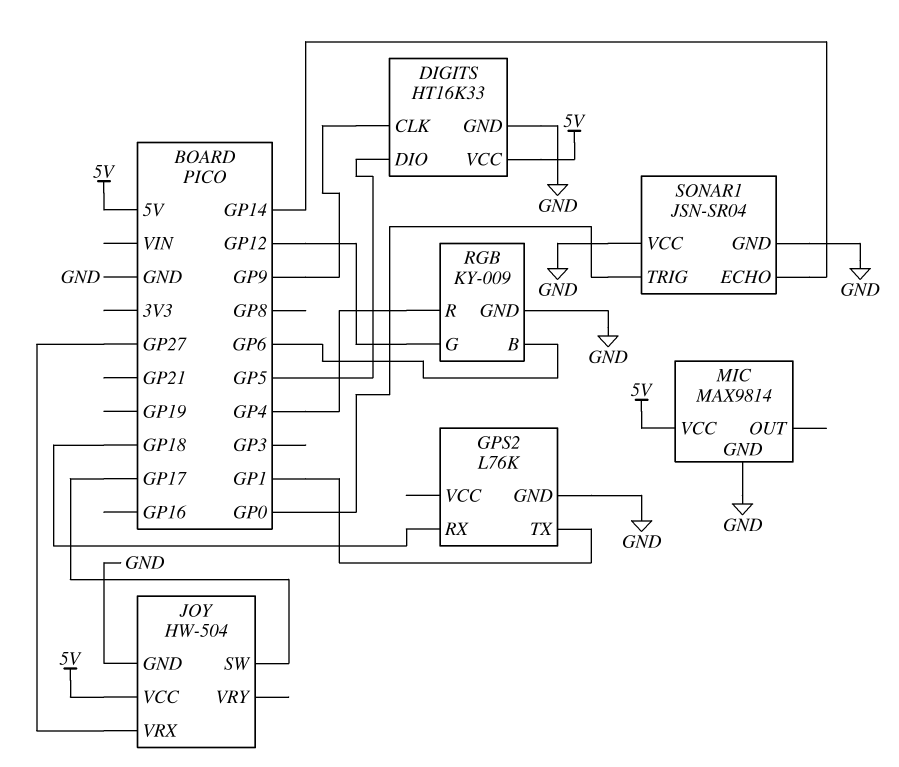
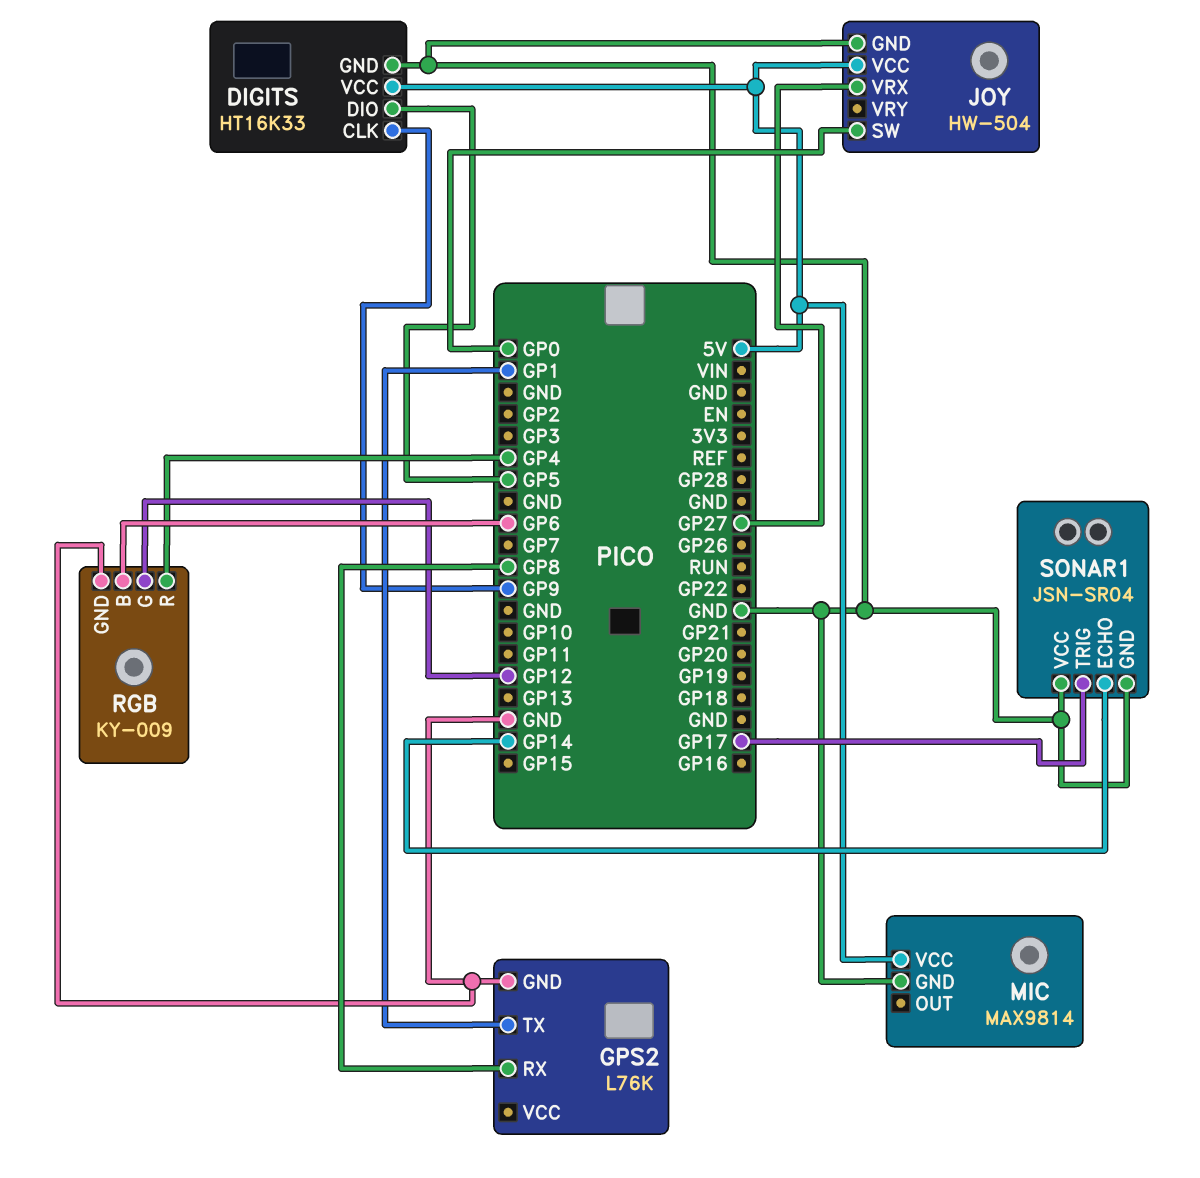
GPS2 pin RX: GP18 -> GP8
JOY pin SW: GP17 -> GP0
SONAR1 pin TRIG: GP0 -> GP17

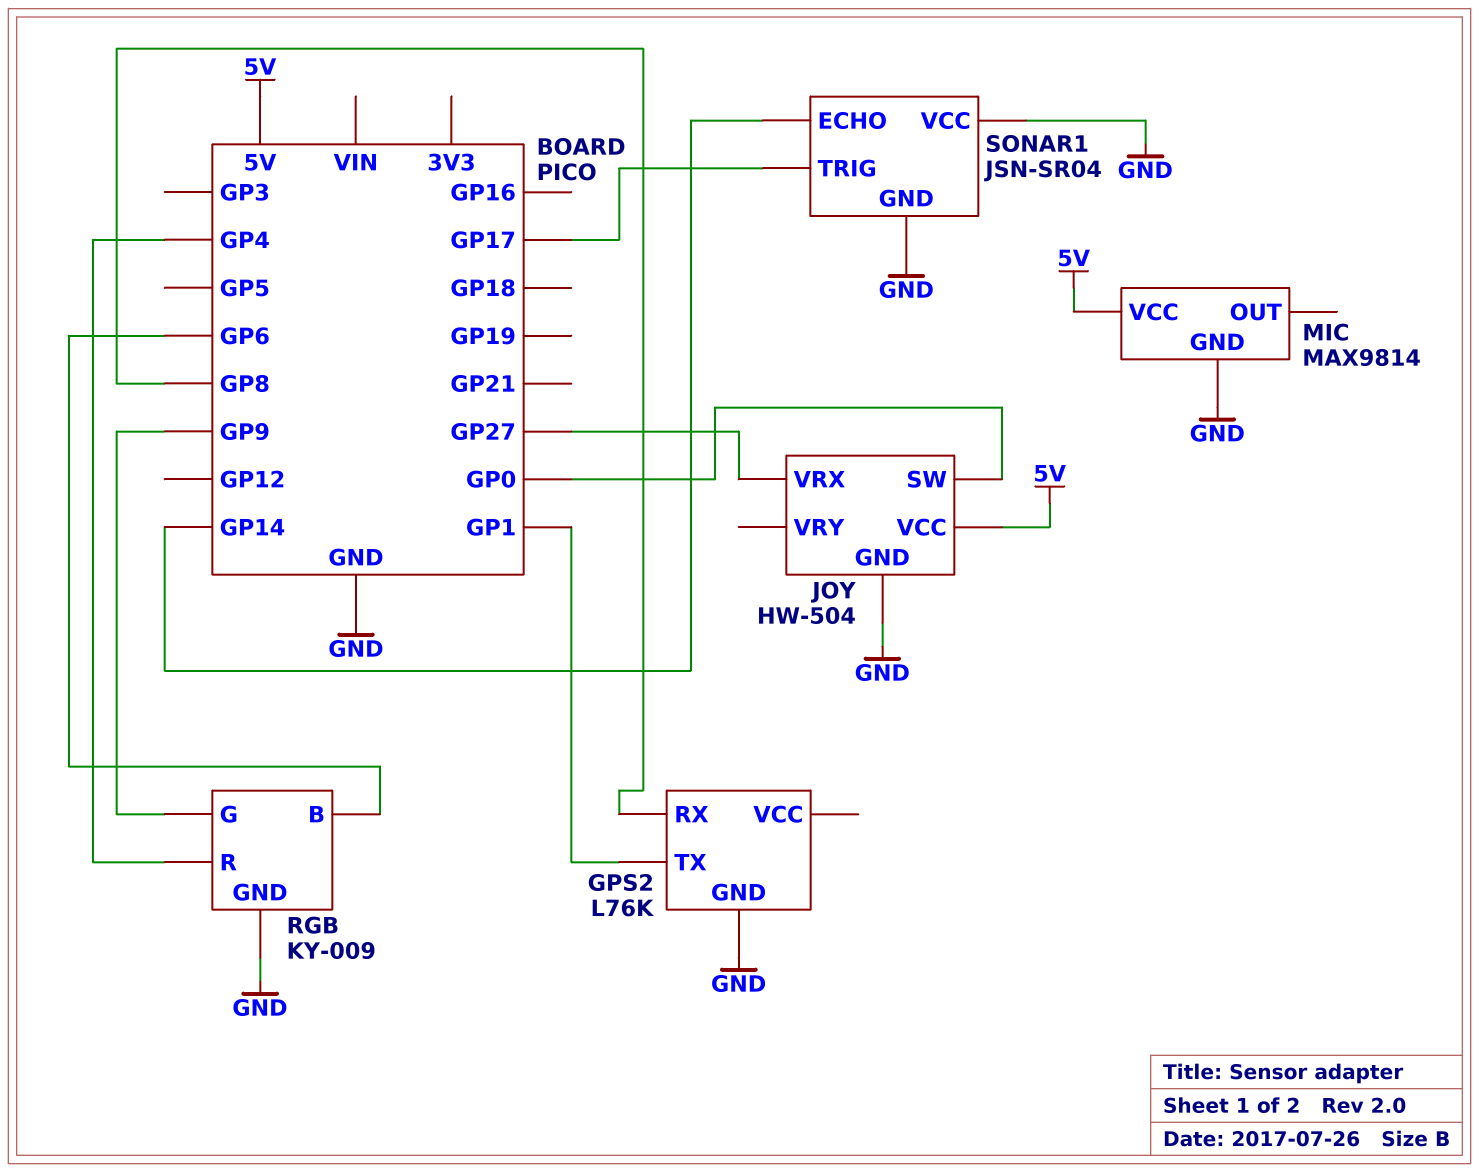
DIGITS: HT16K33 -> none
DIGITS pin CLK: GP9 -> none
DIGITS pin DIO: GP5 -> none
DIGITS pin GND: GND -> none
DIGITS pin VCC: 5V -> none
RGB pin G: GP12 -> GP9

